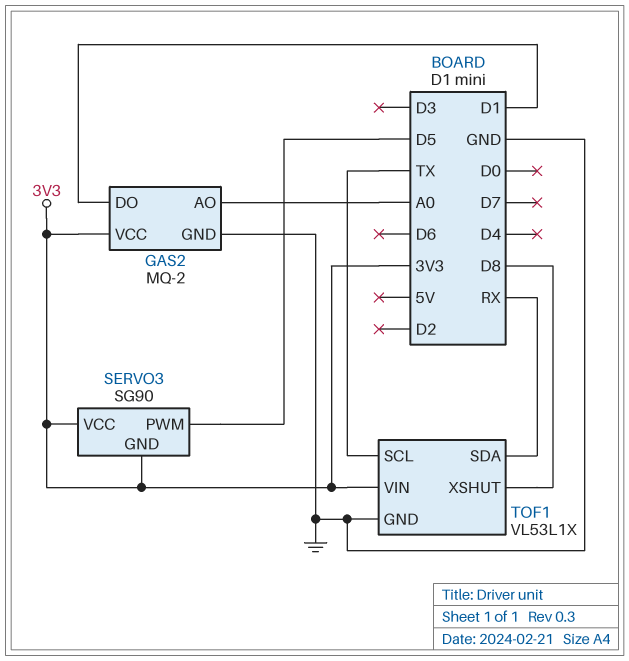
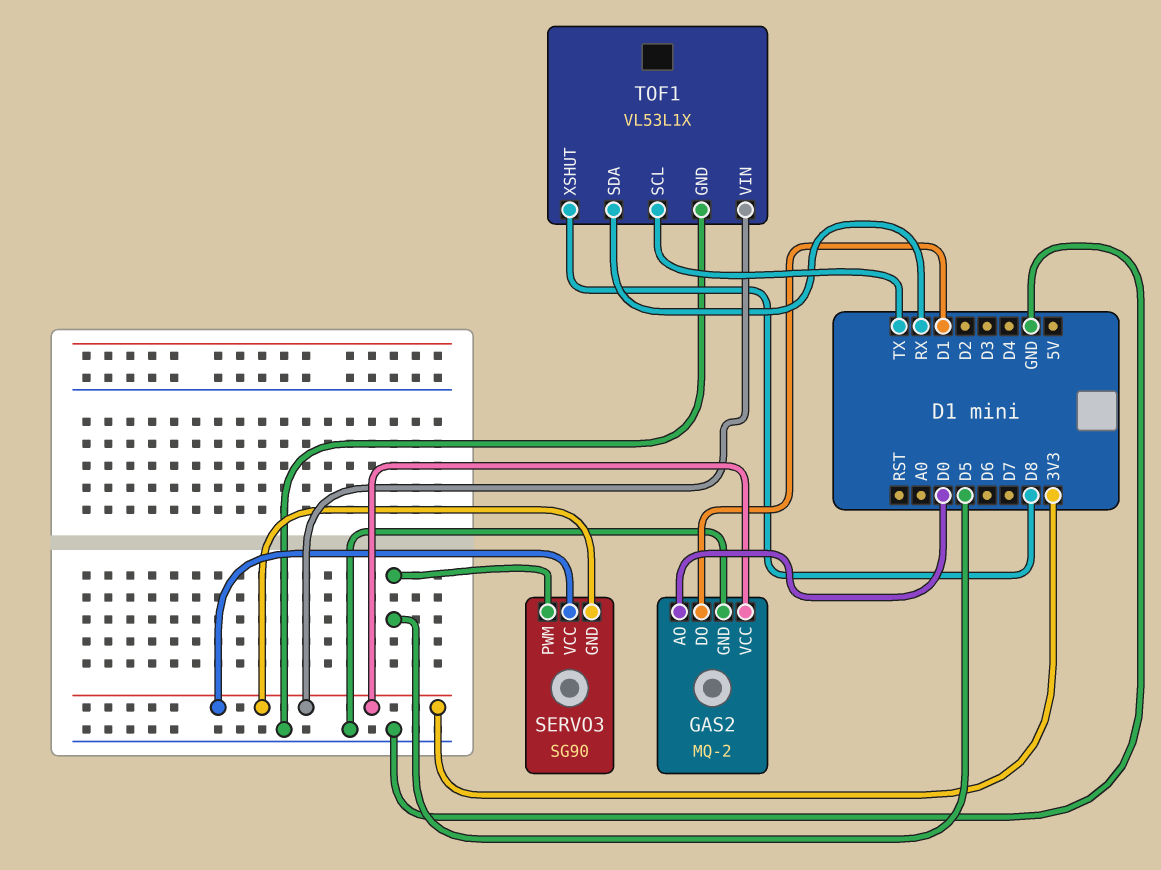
GAS2 pin AO: A0 -> D0

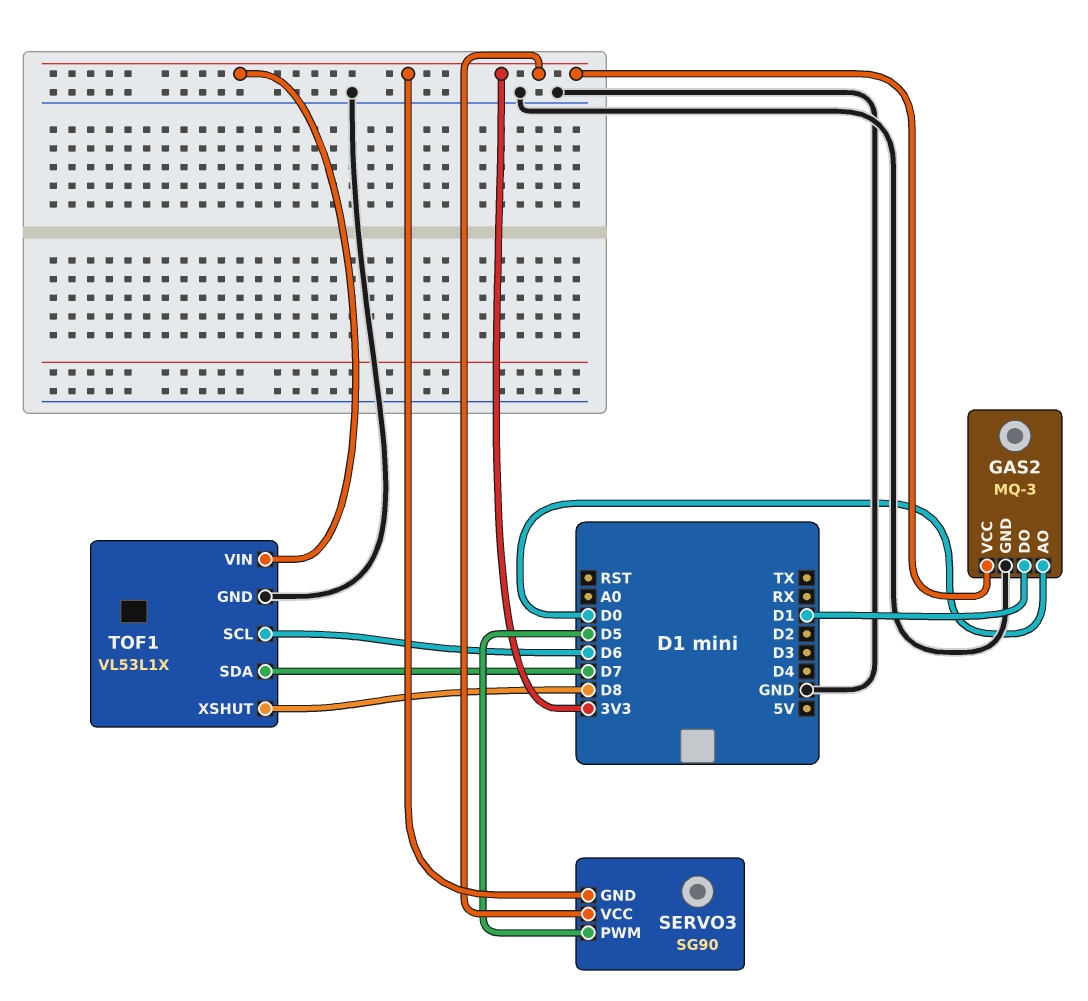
GAS2: MQ-2 -> MQ-3
TOF1 pin SCL: TX -> D6
TOF1 pin SDA: RX -> D7

